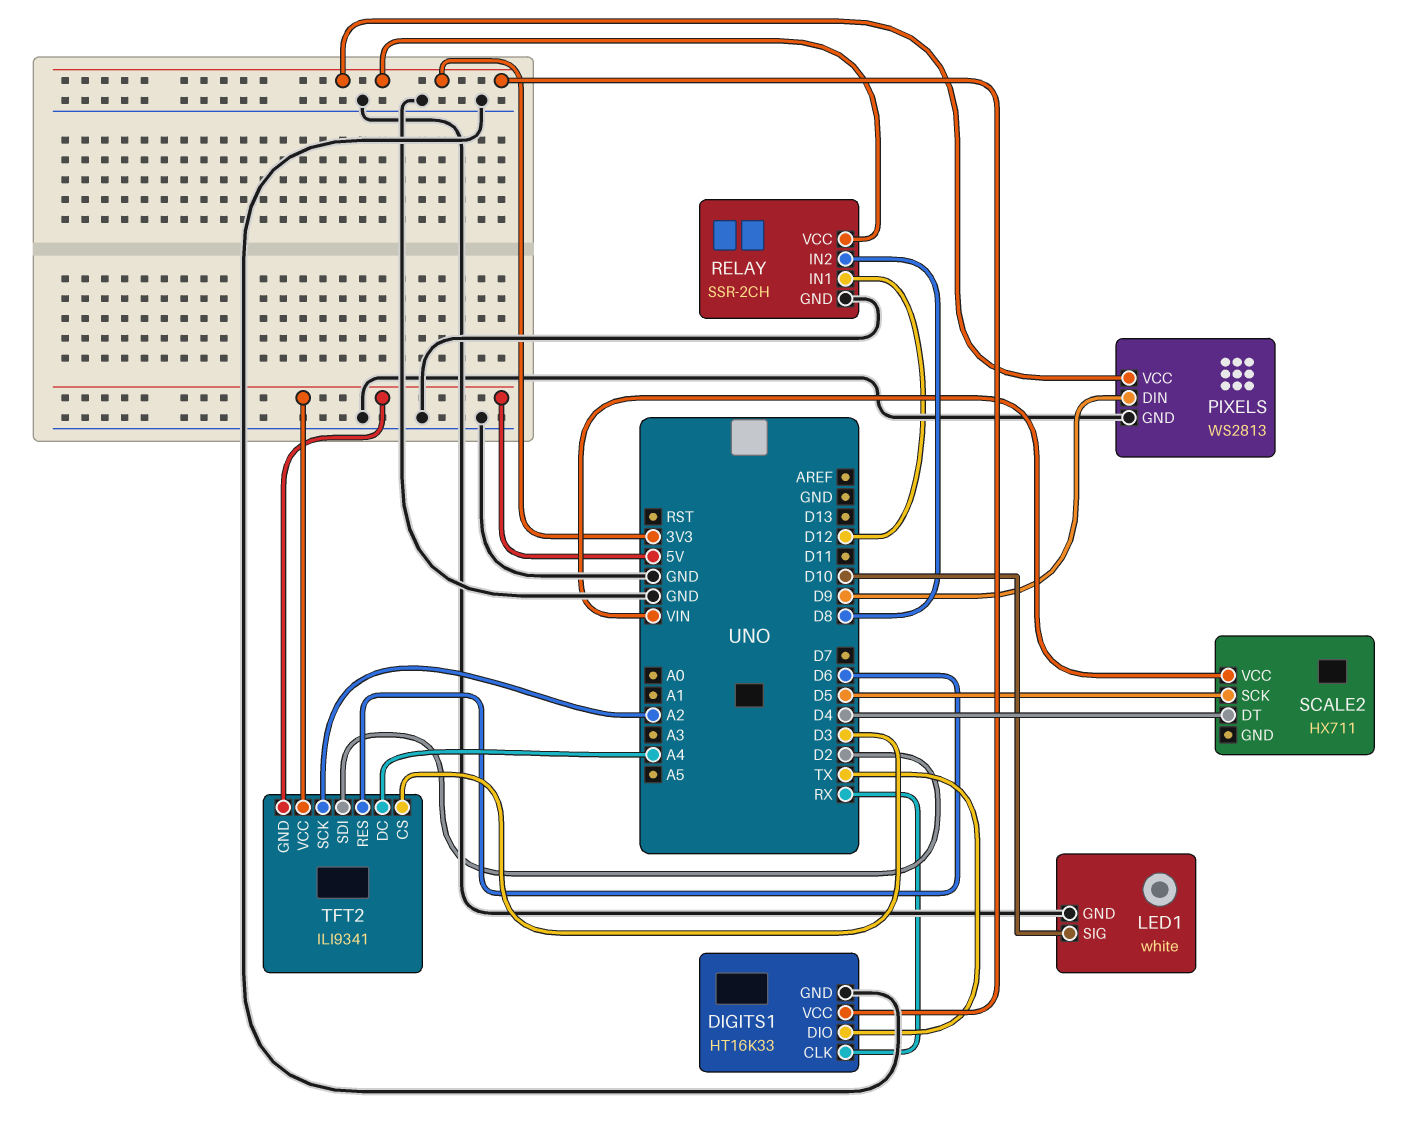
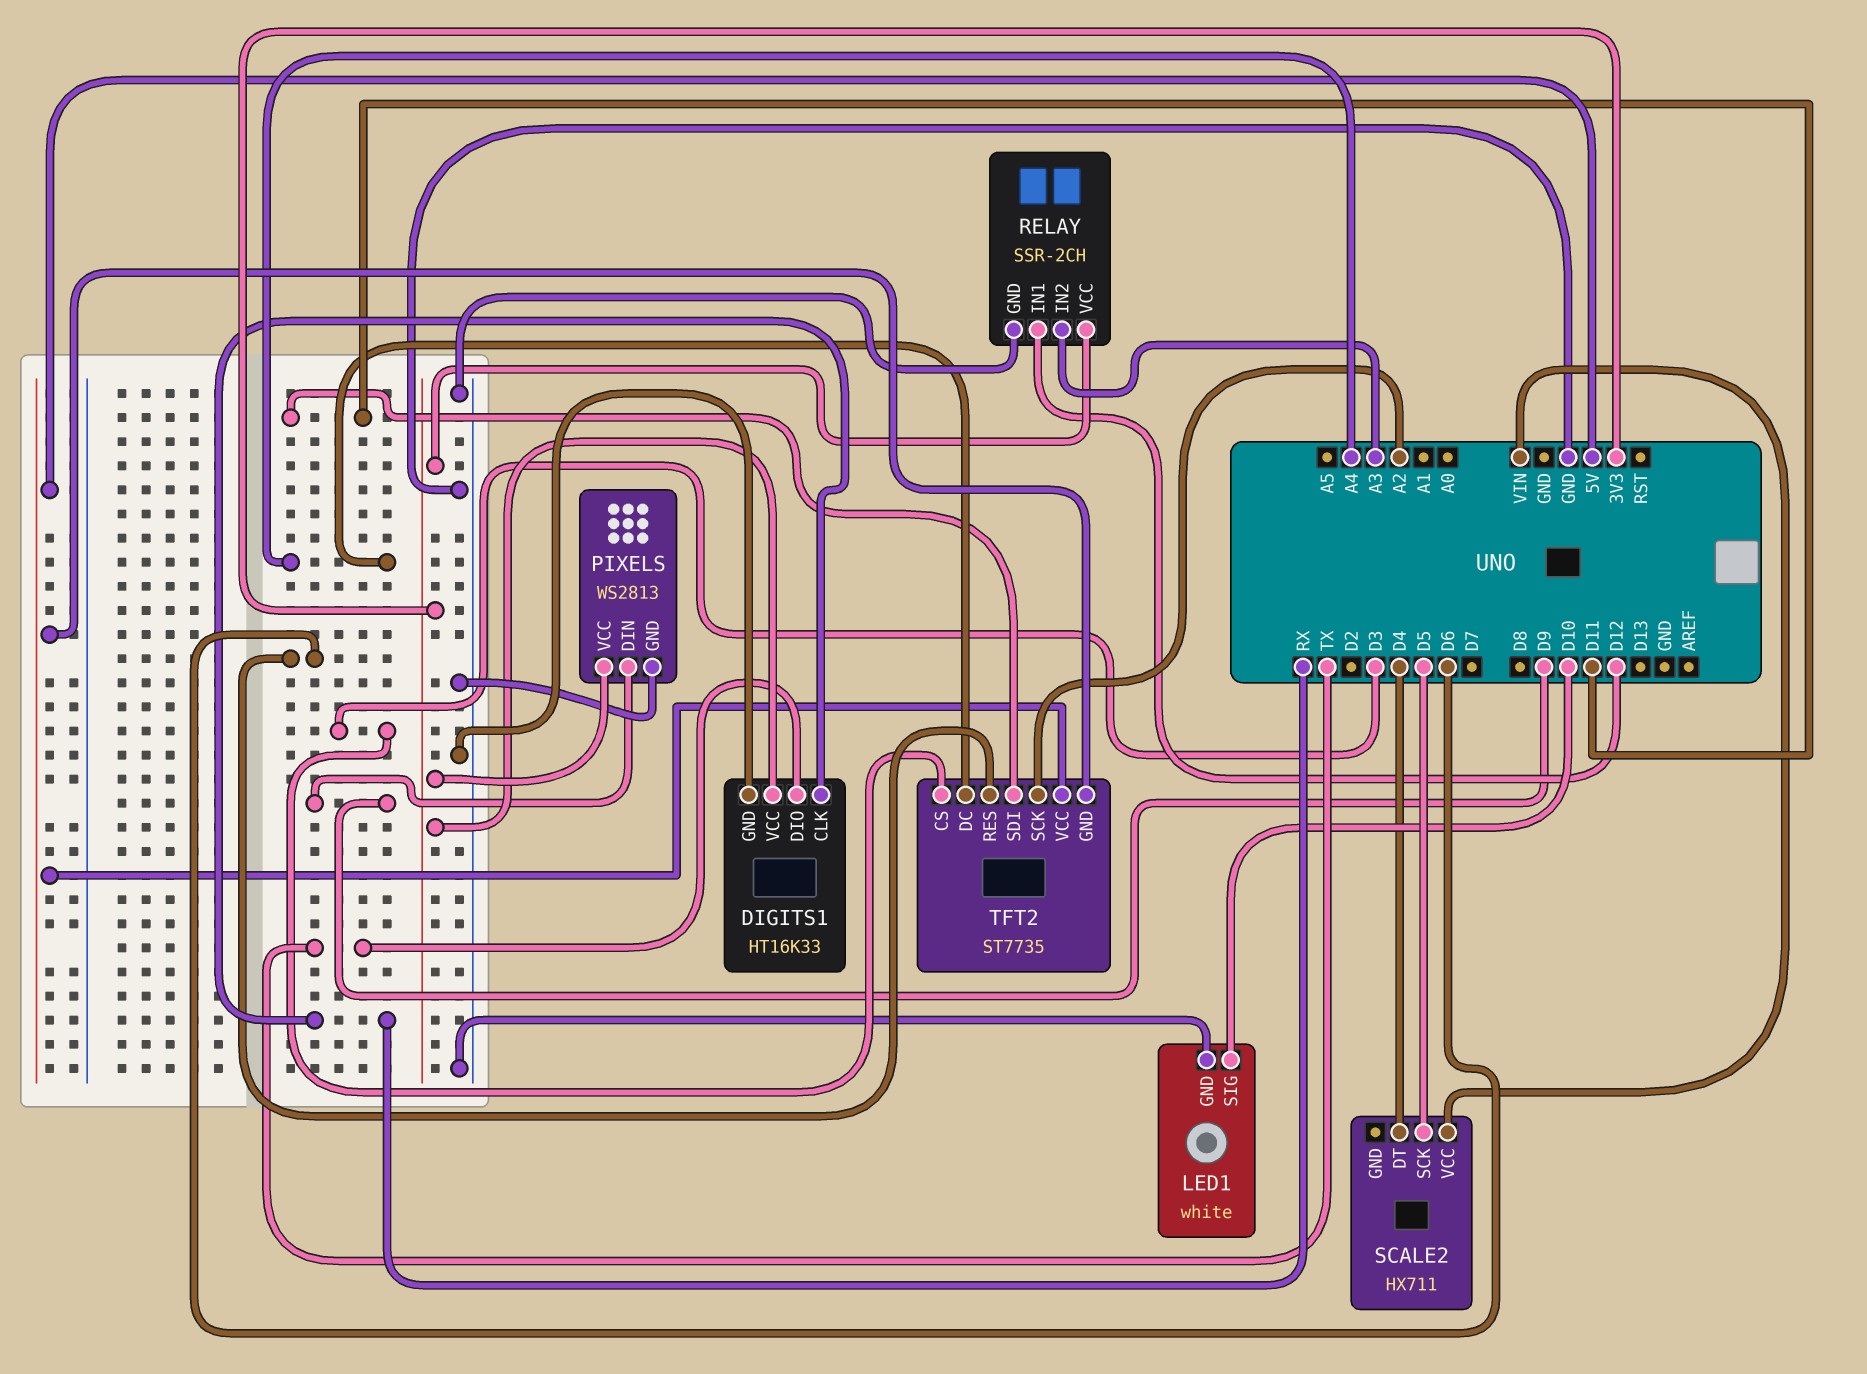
RELAY pin IN2: D8 -> A3
TFT2: ILI9341 -> ST7735
TFT2 pin SDI: D2 -> D11

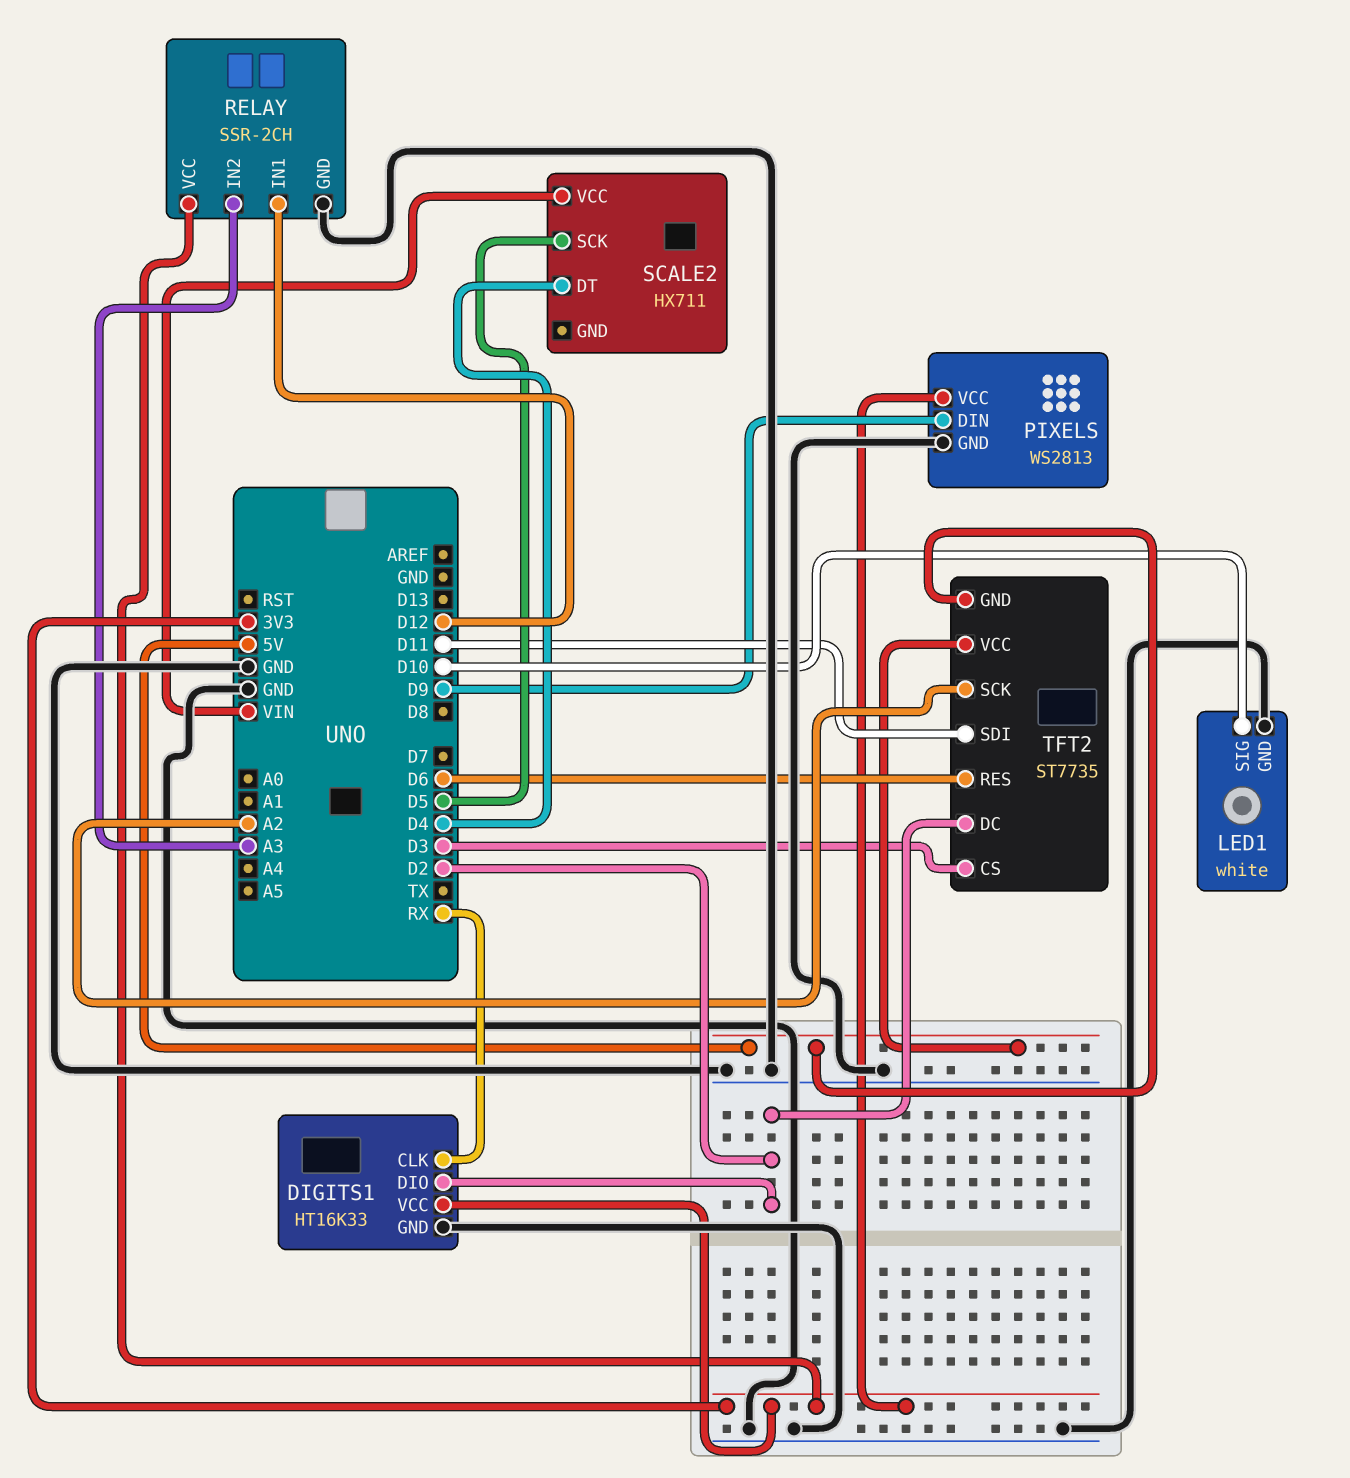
DIGITS1 pin DIO: TX -> D2
TFT2 pin DC: A4 -> D2

